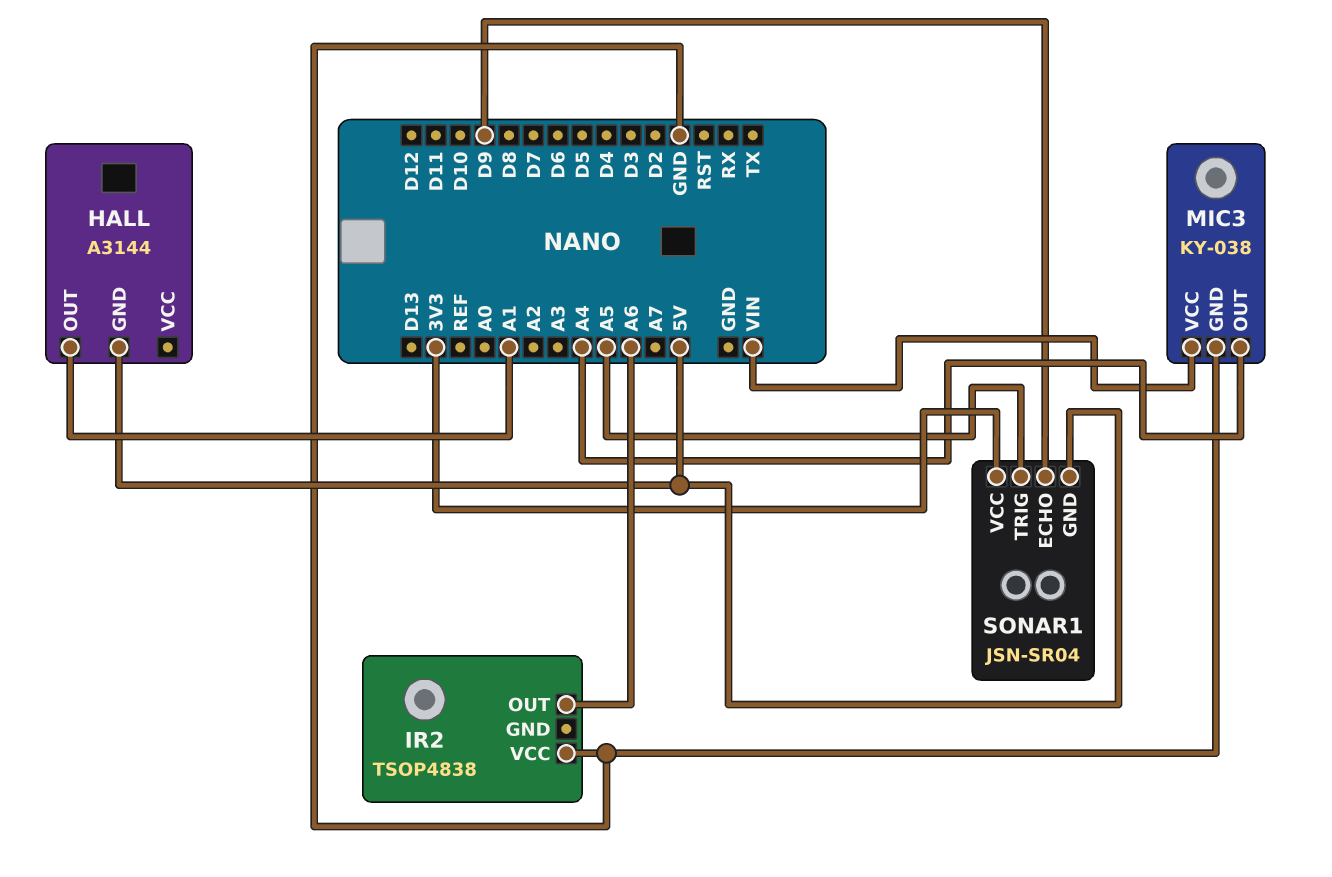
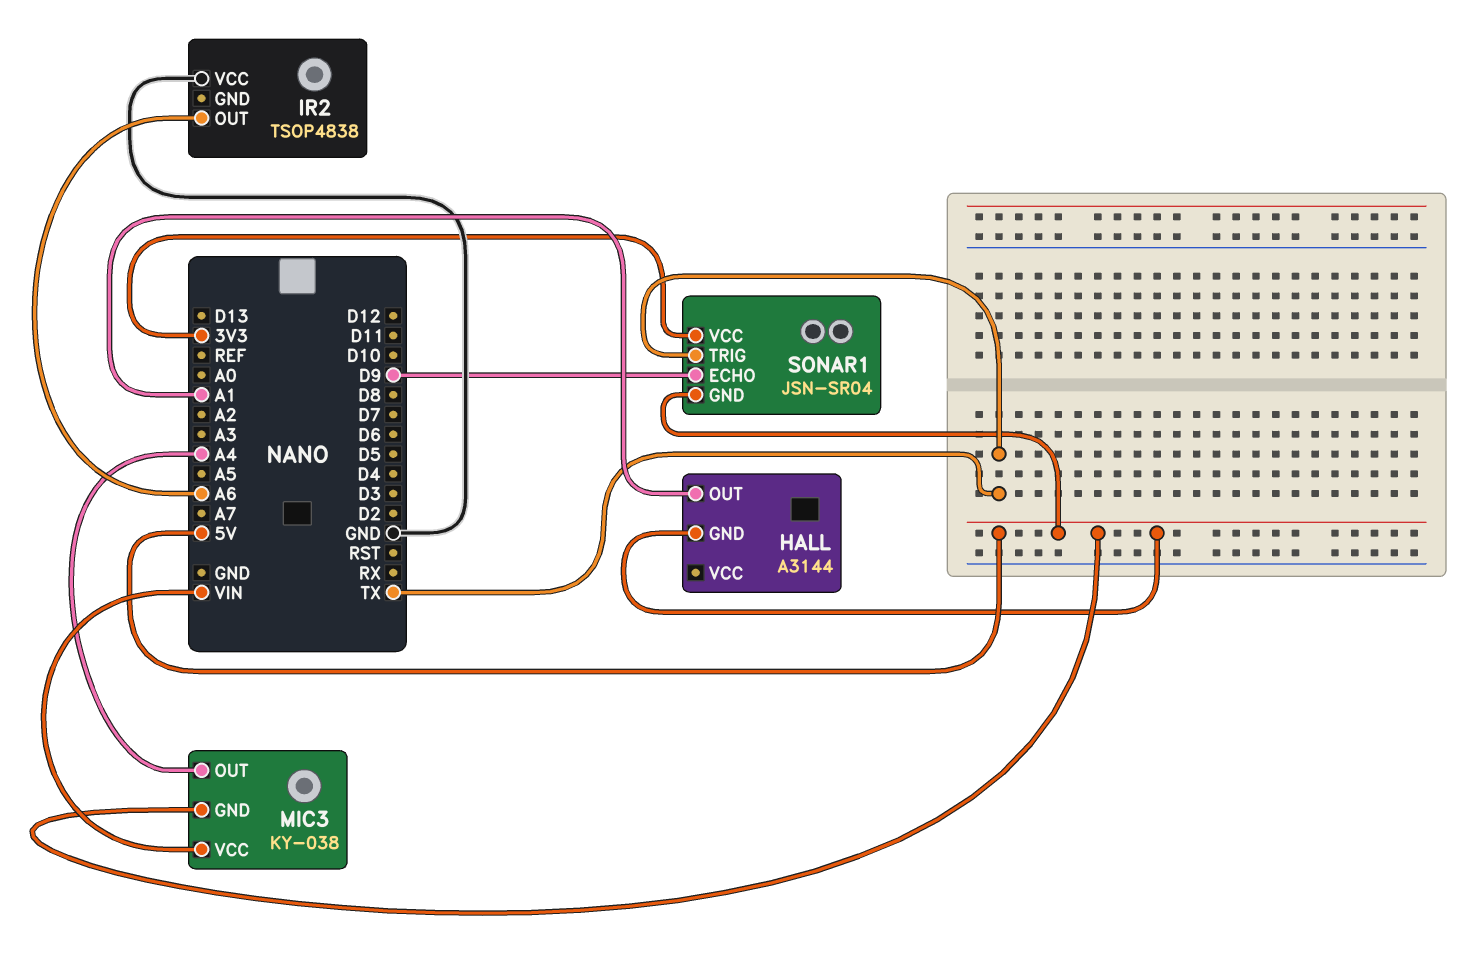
MIC3 pin GND: GND -> 5V
SONAR1 pin TRIG: A5 -> TX

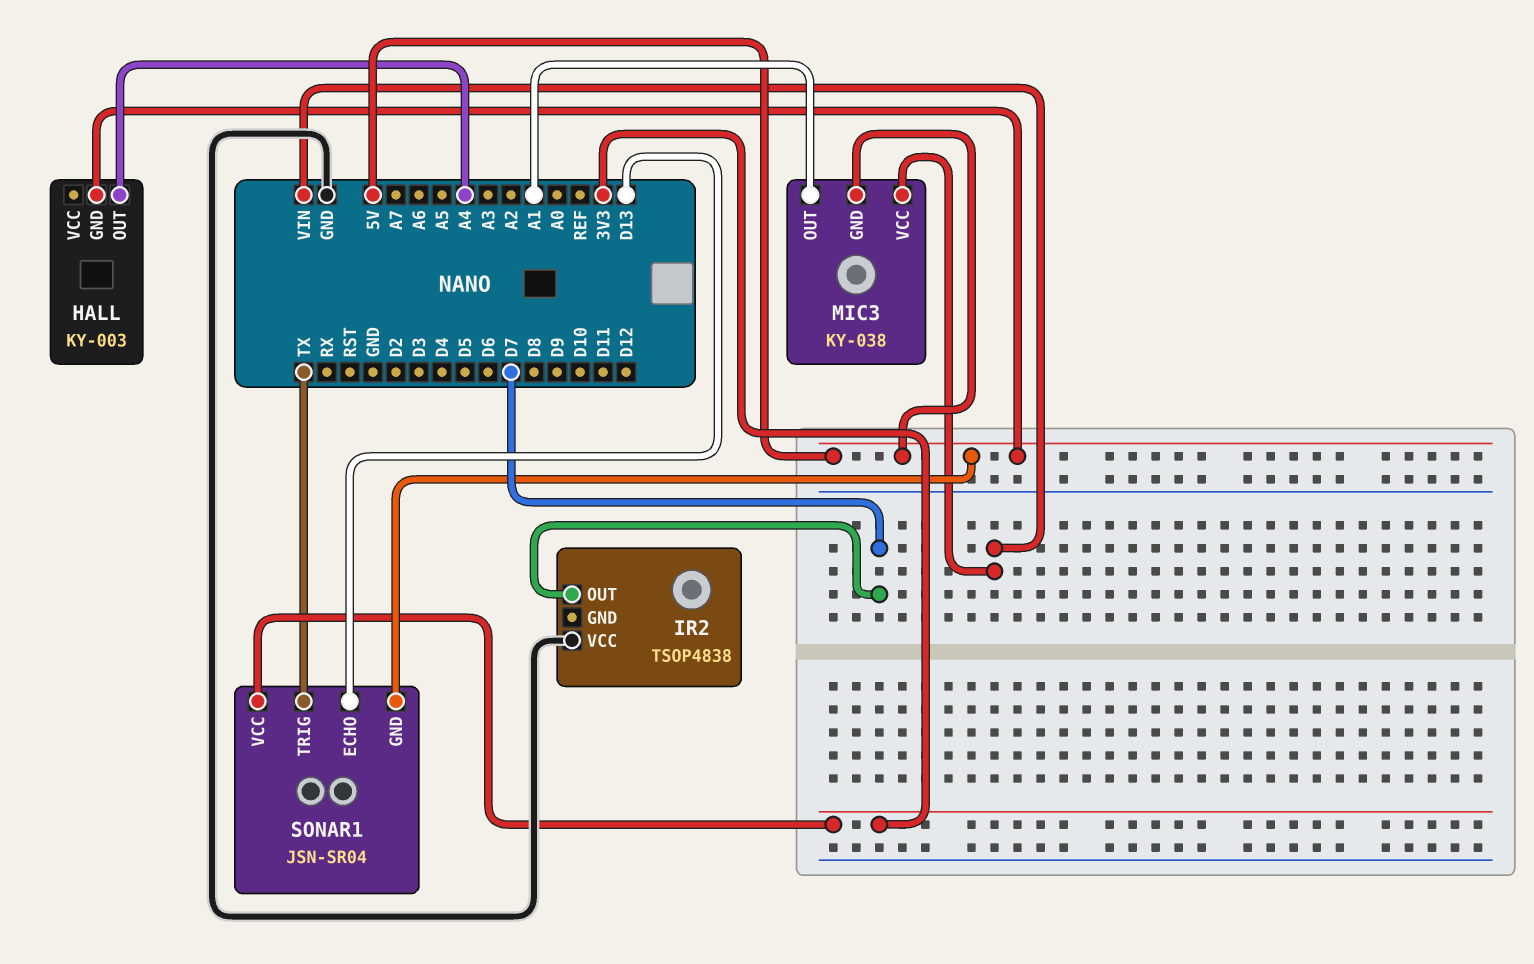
HALL: A3144 -> KY-003
HALL pin OUT: A1 -> A4
IR2 pin OUT: A6 -> D7
MIC3 pin OUT: A4 -> A1
SONAR1 pin ECHO: D9 -> D13

